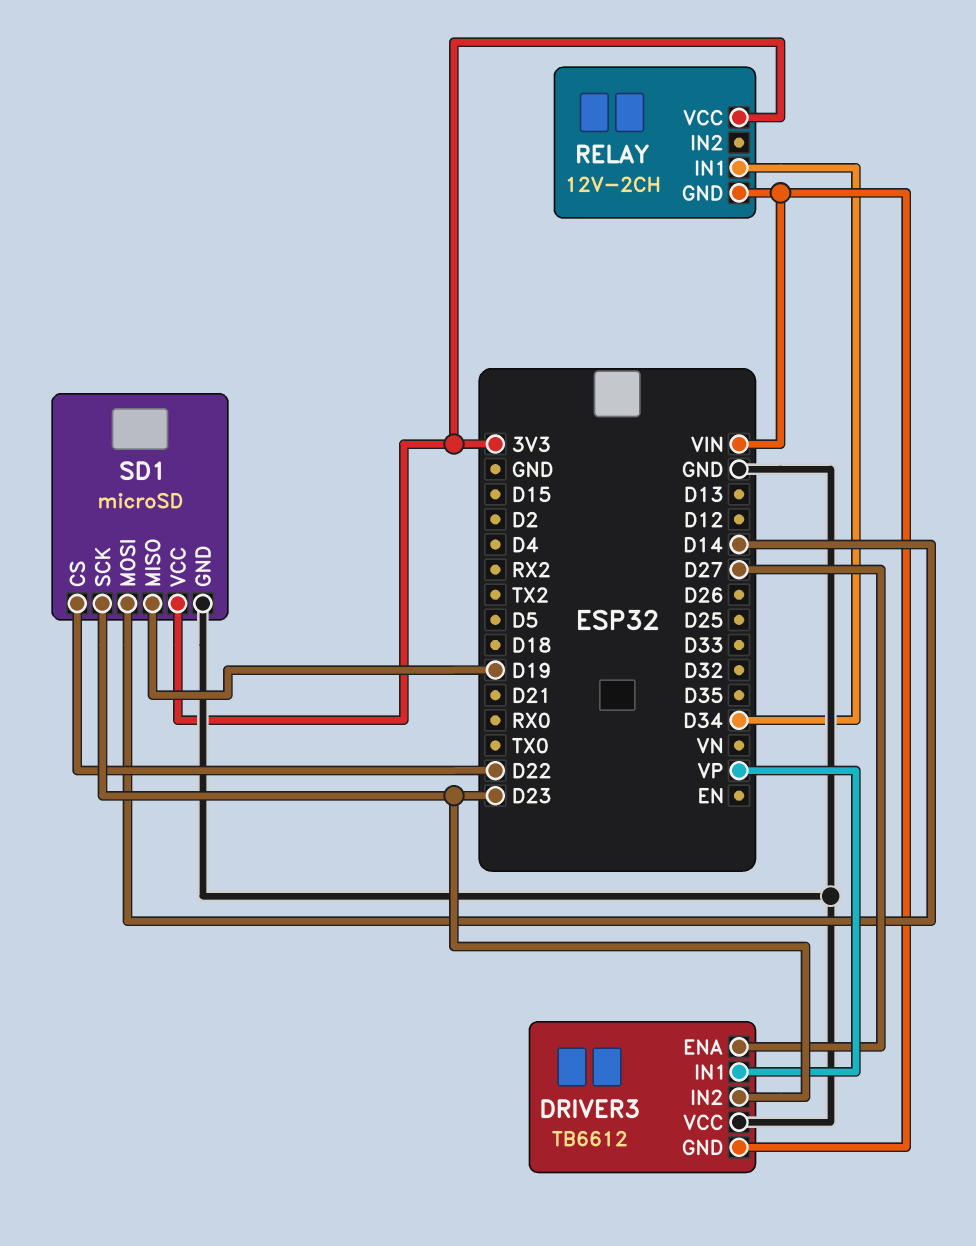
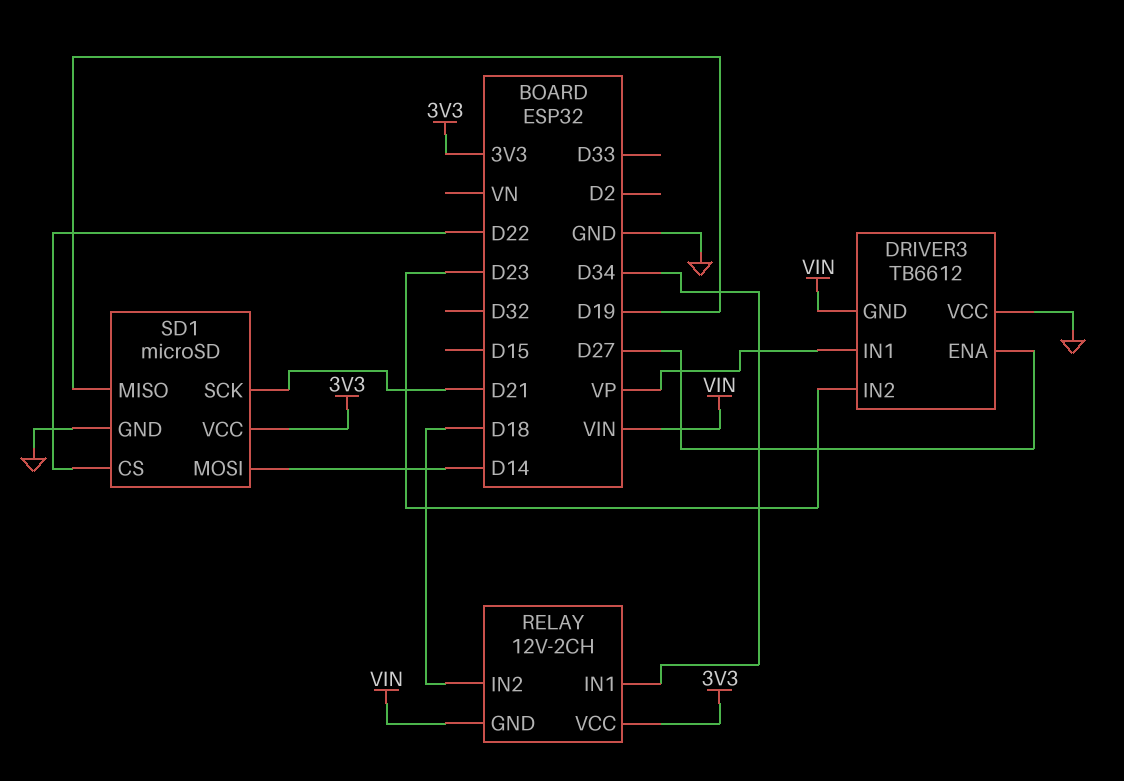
RELAY pin IN2: none -> D18
SD1 pin SCK: D23 -> D21

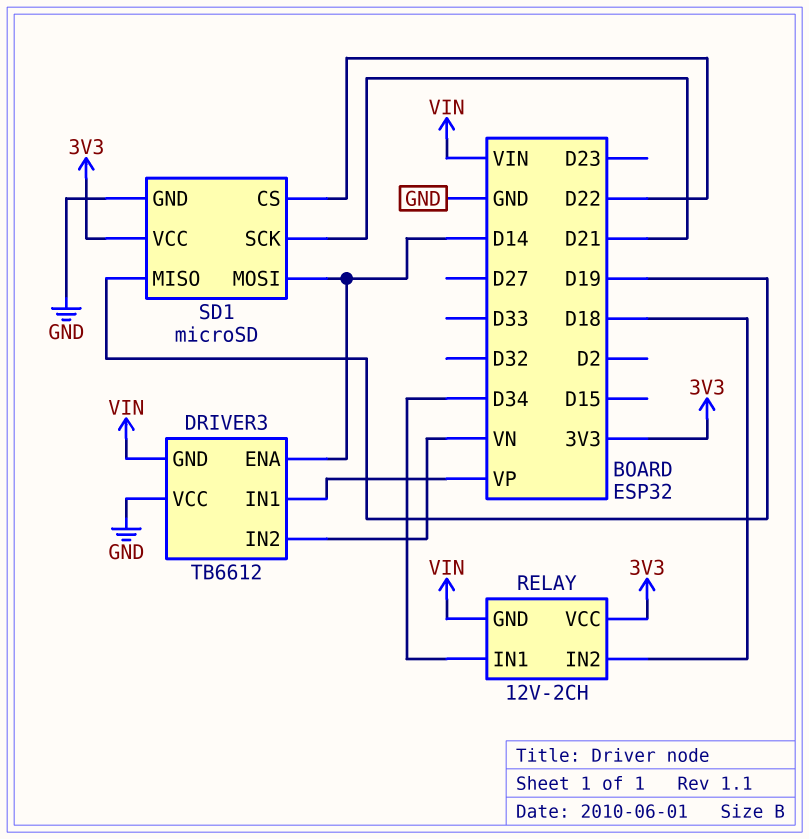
DRIVER3 pin ENA: D27 -> D14
DRIVER3 pin IN2: D23 -> VN

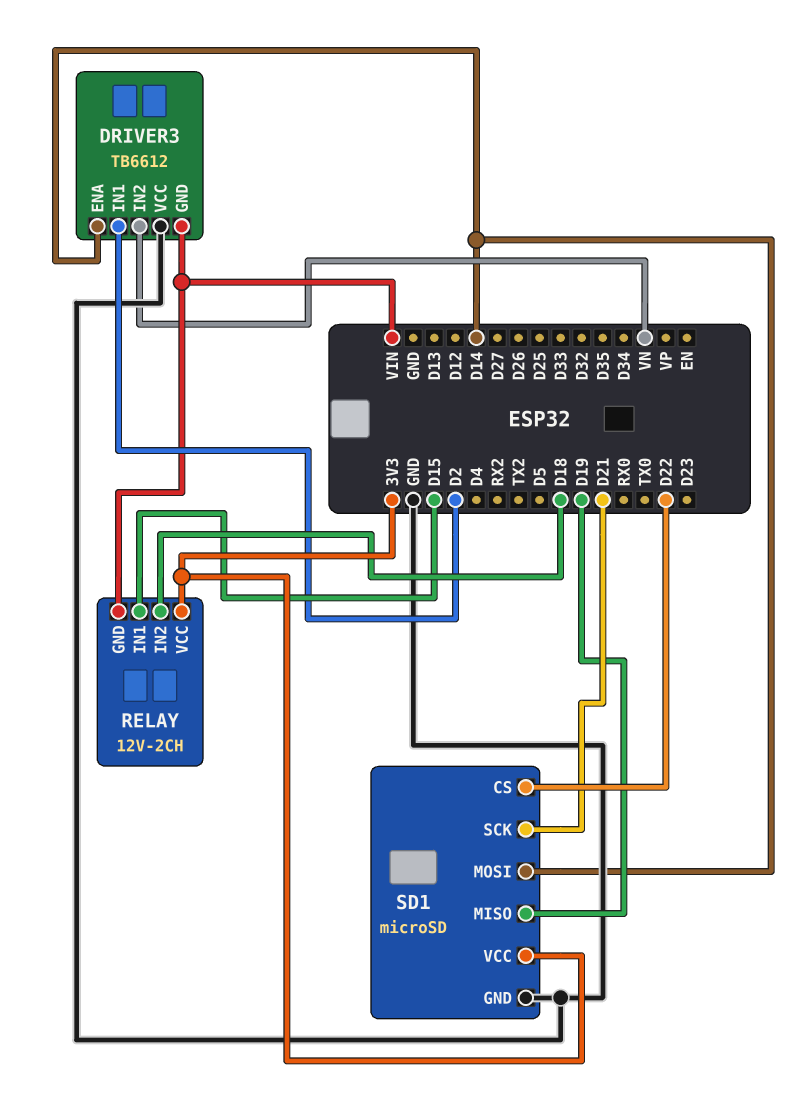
DRIVER3 pin IN1: VP -> D2
RELAY pin IN1: D34 -> D15

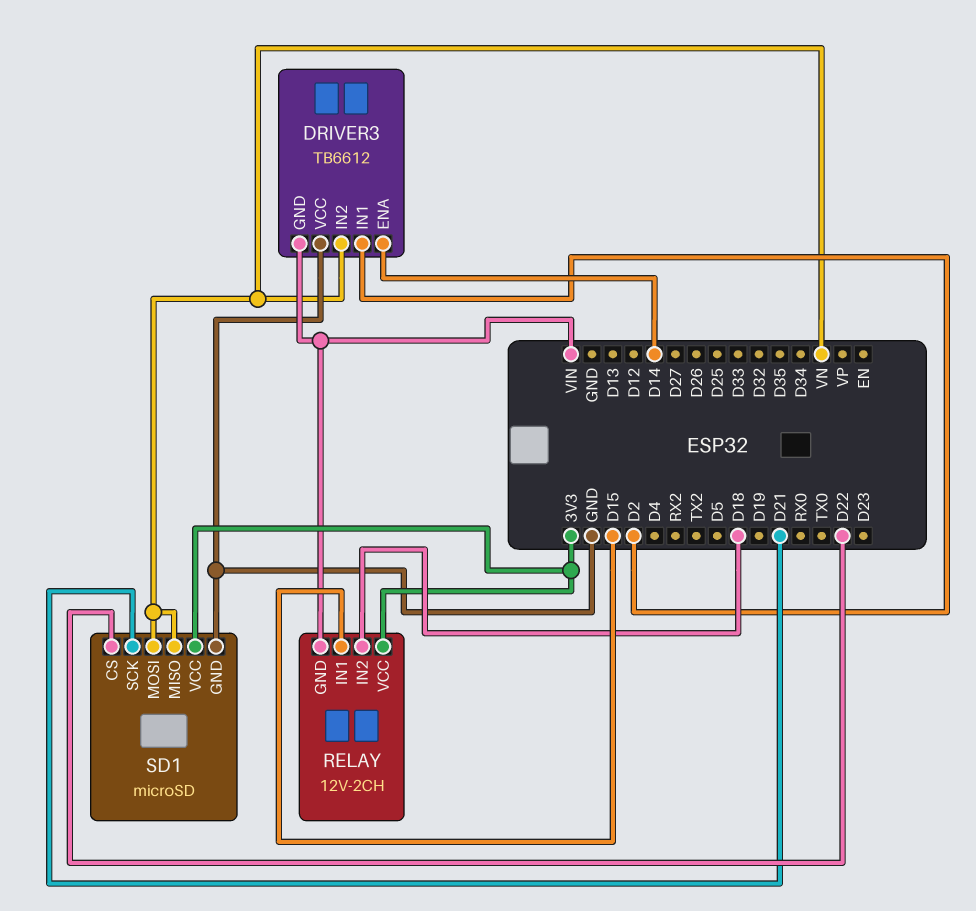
SD1 pin MISO: D19 -> VN
SD1 pin MOSI: D14 -> VN

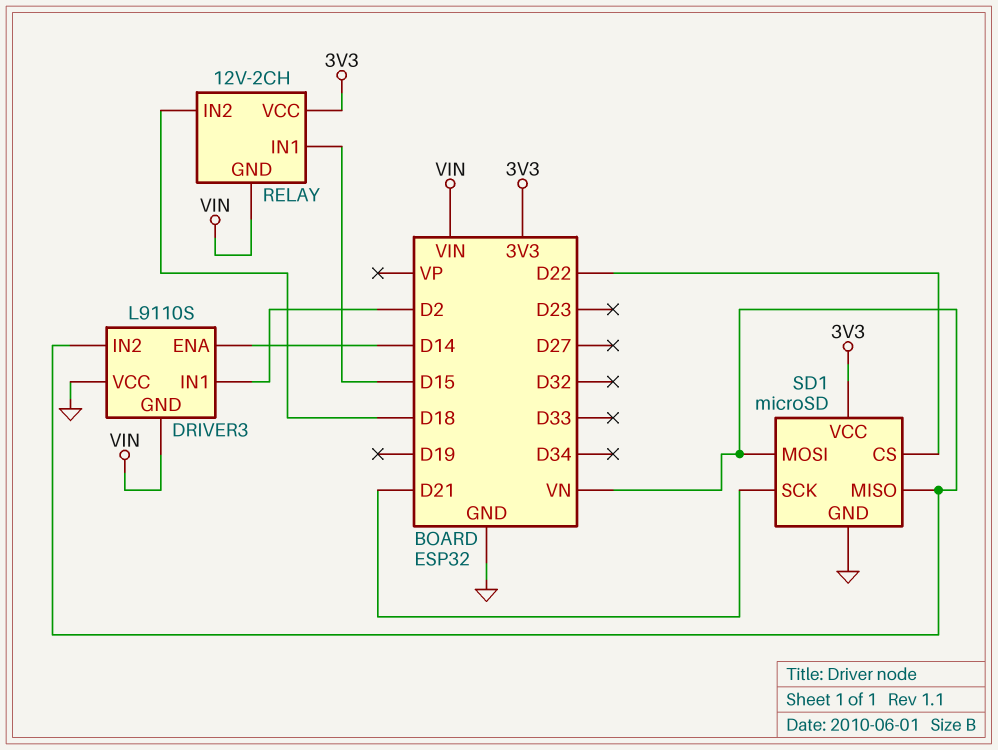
DRIVER3: TB6612 -> L9110S

